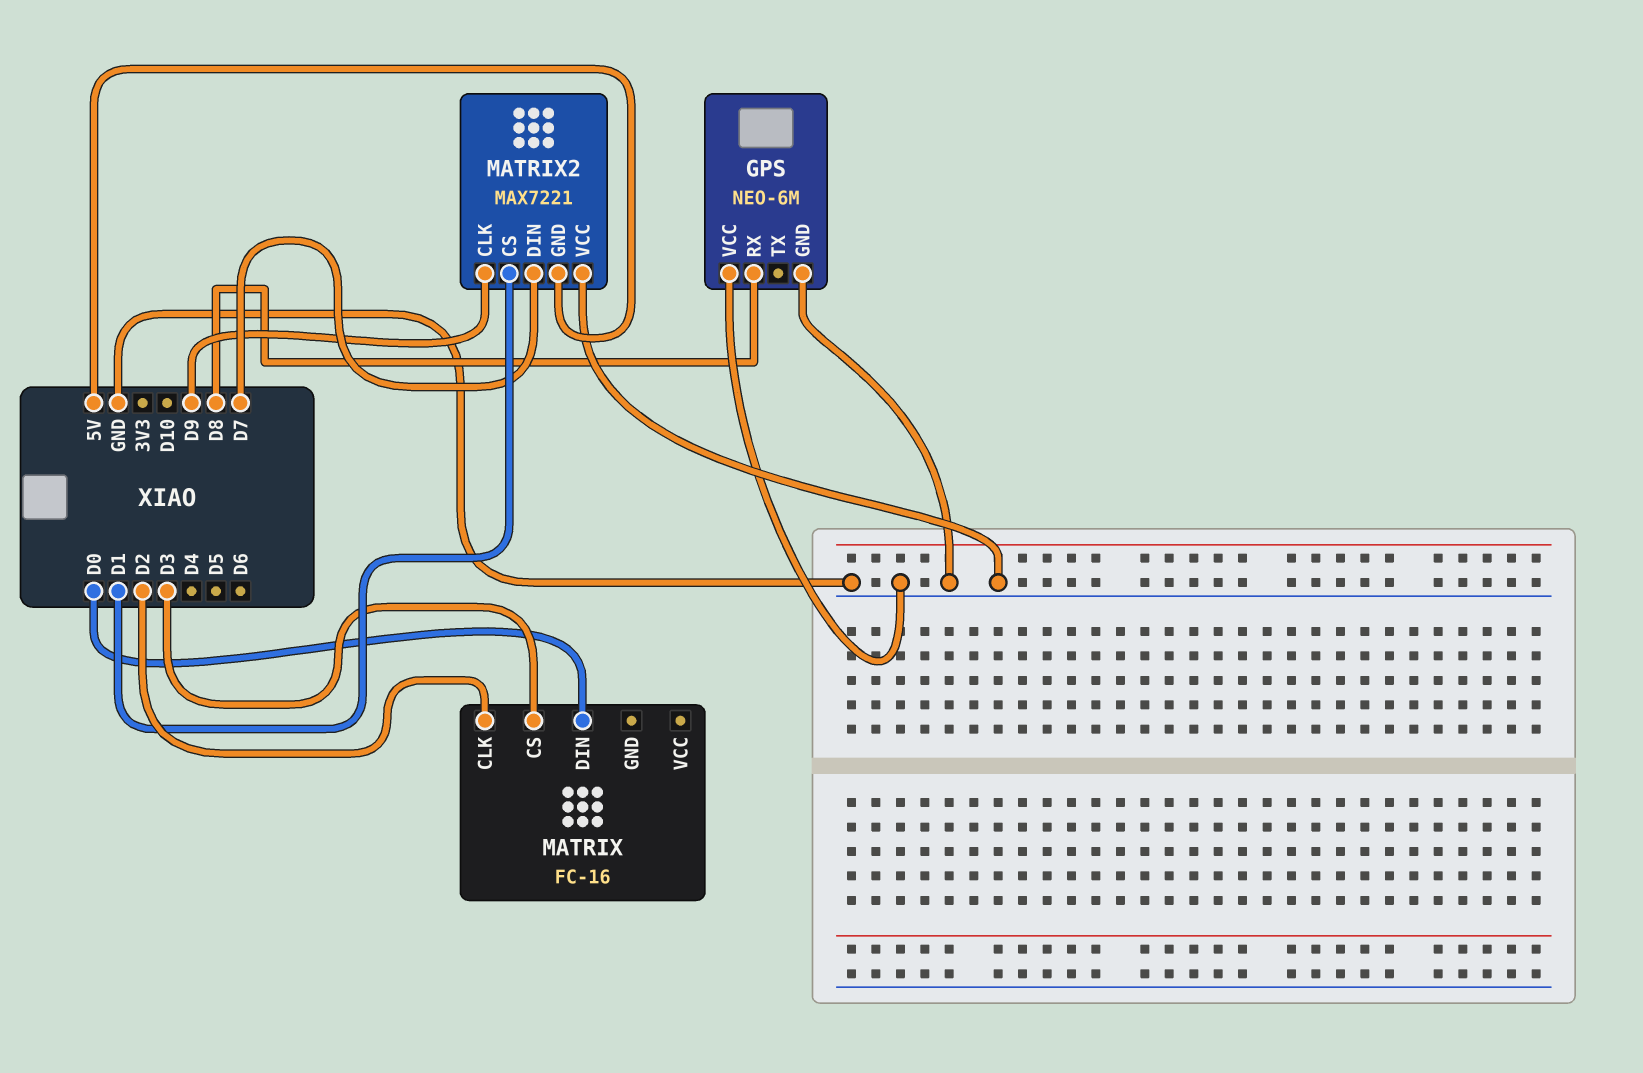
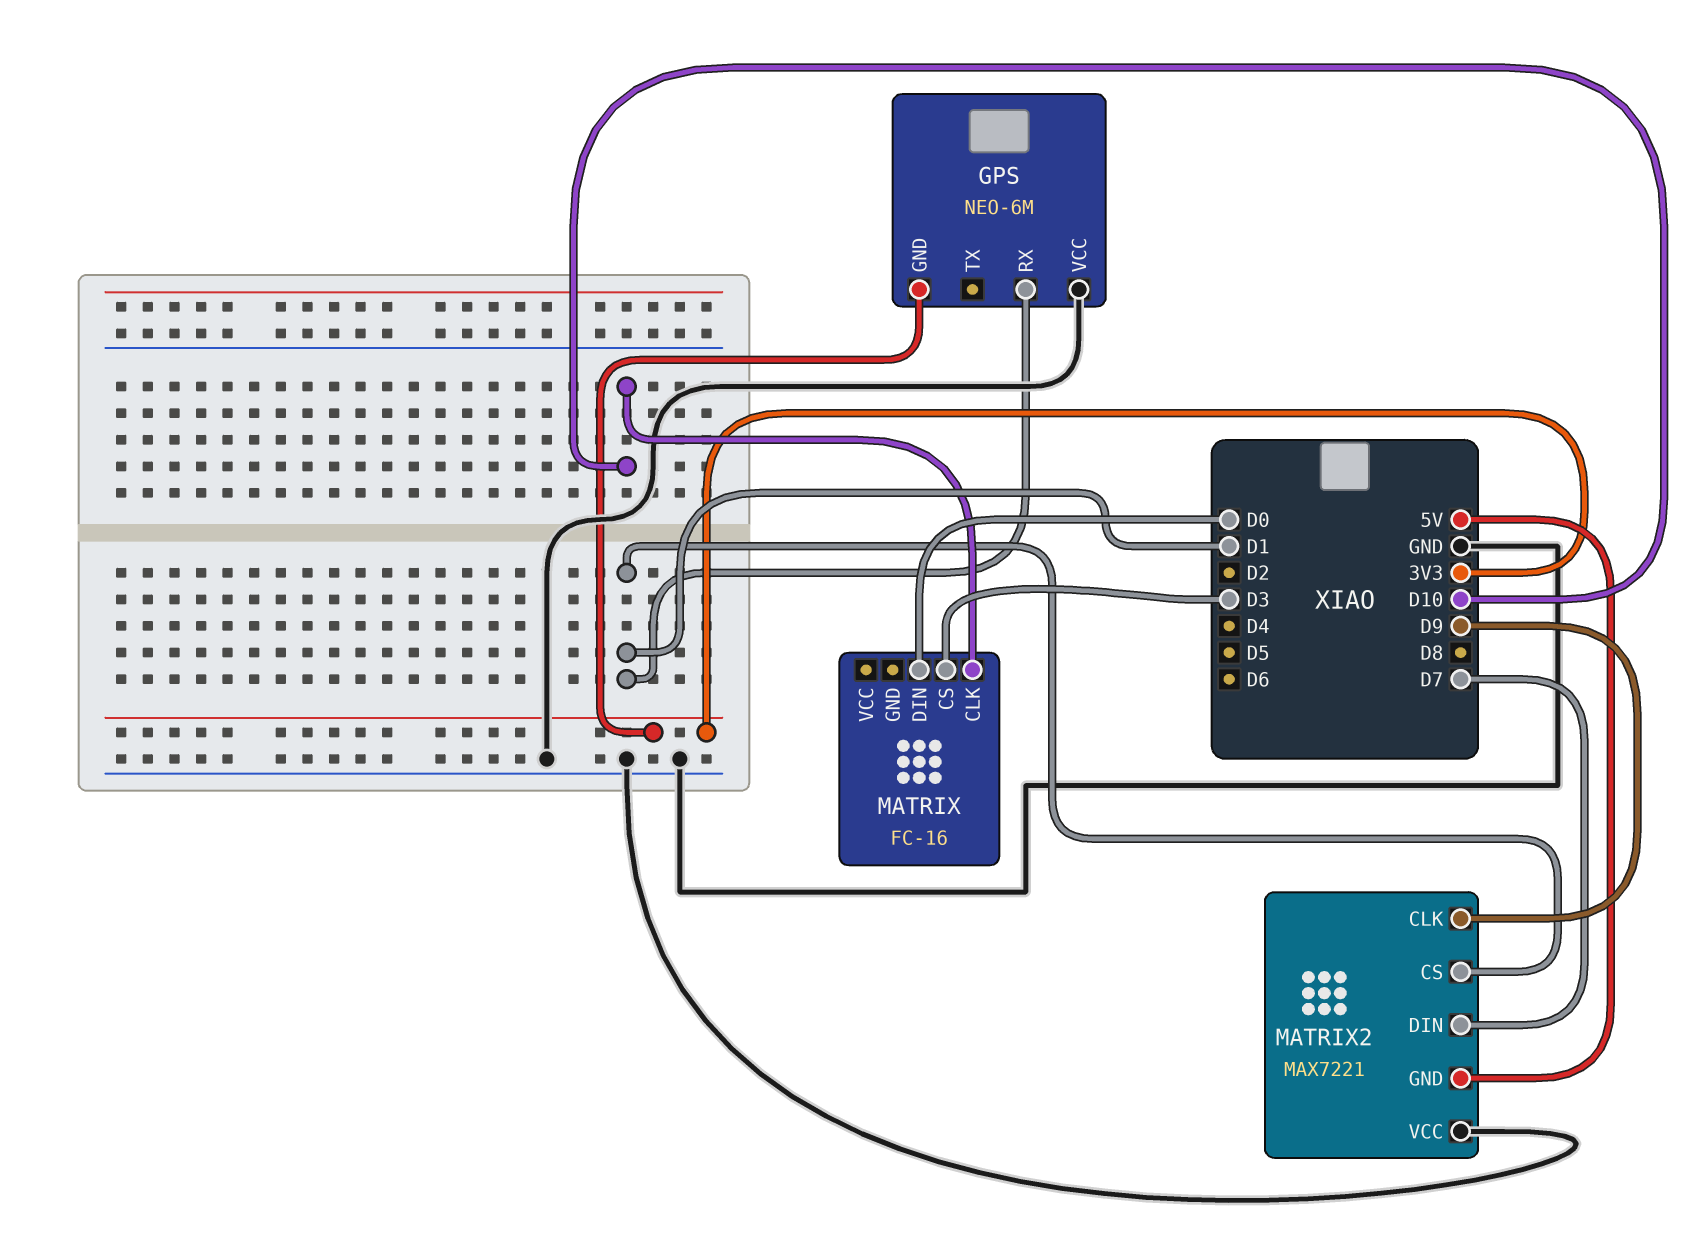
GPS pin GND: GND -> 3V3
GPS pin RX: D8 -> D1
MATRIX pin CLK: D2 -> D10

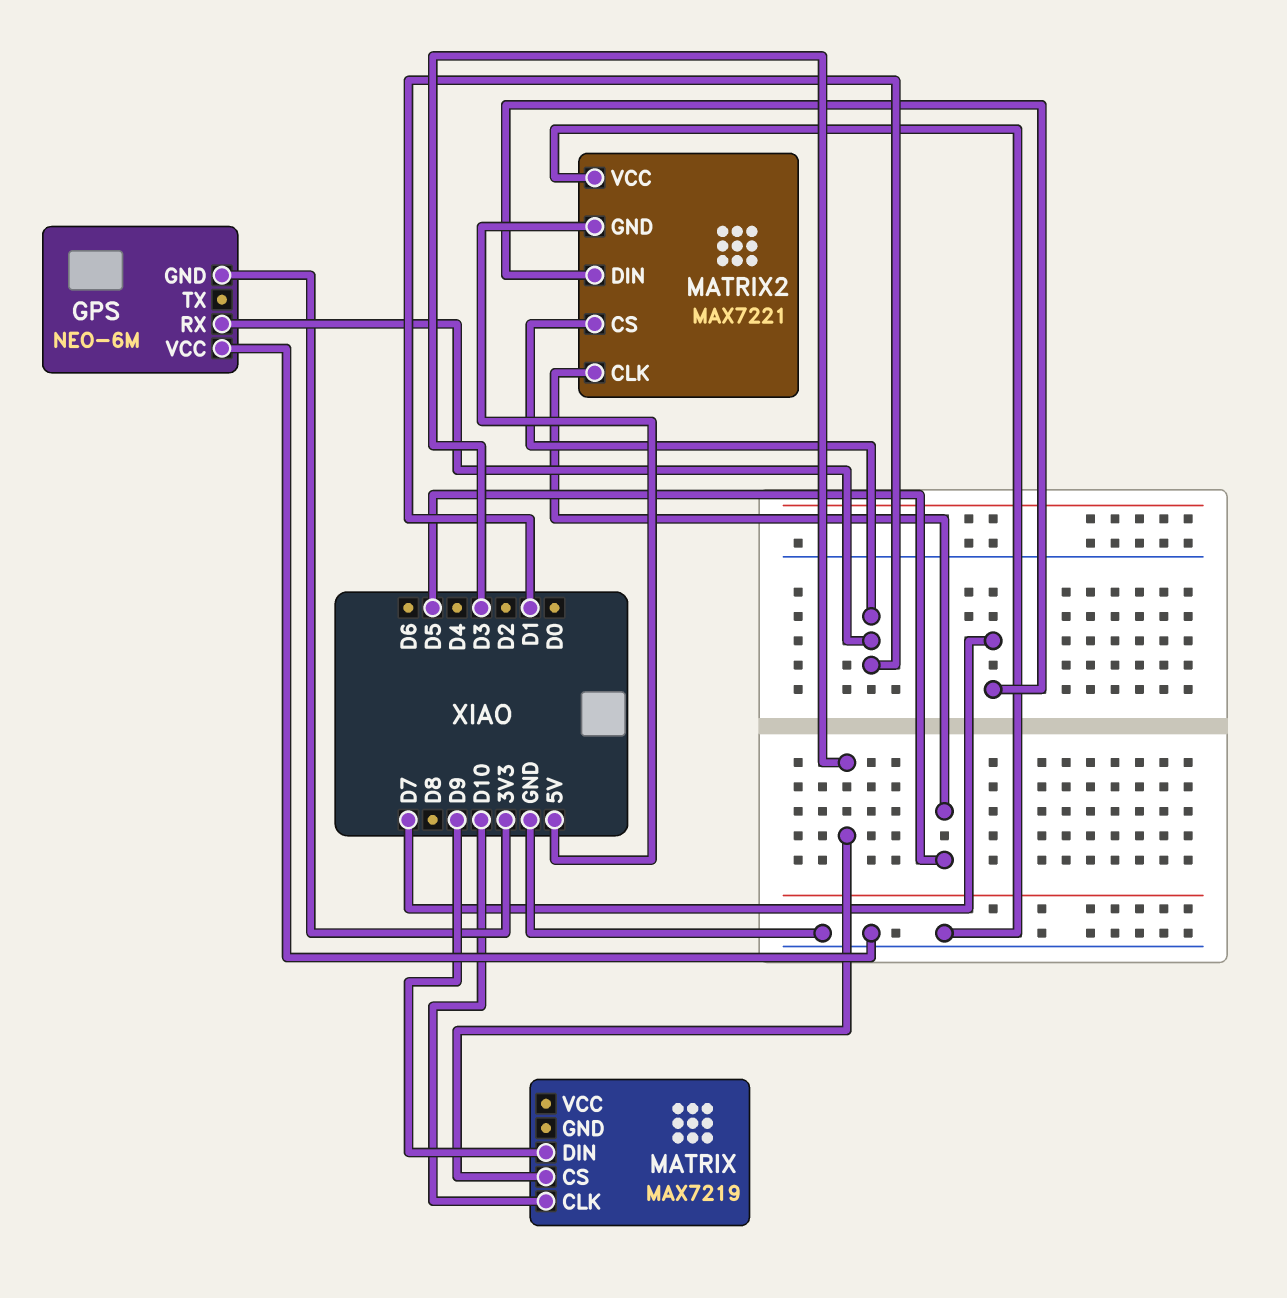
MATRIX: FC-16 -> MAX7219
MATRIX pin DIN: D0 -> D9
MATRIX2 pin CLK: D9 -> D5

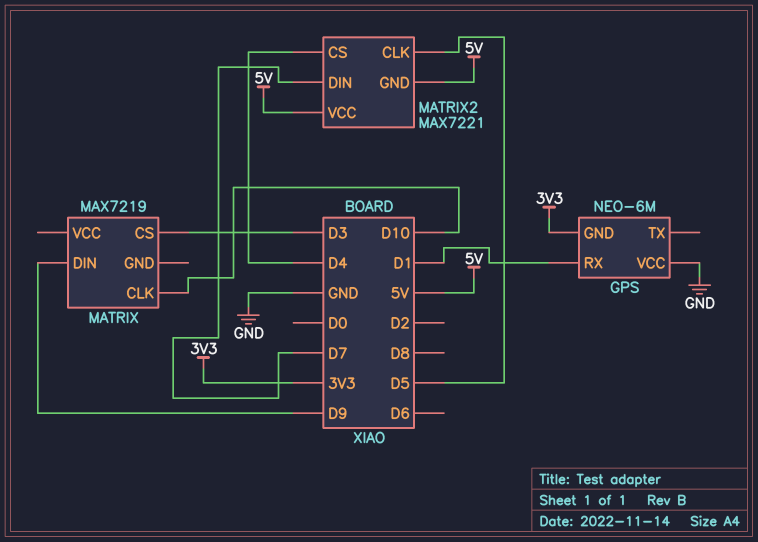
MATRIX2 pin CS: D1 -> D4
MATRIX2 pin VCC: GND -> 5V

